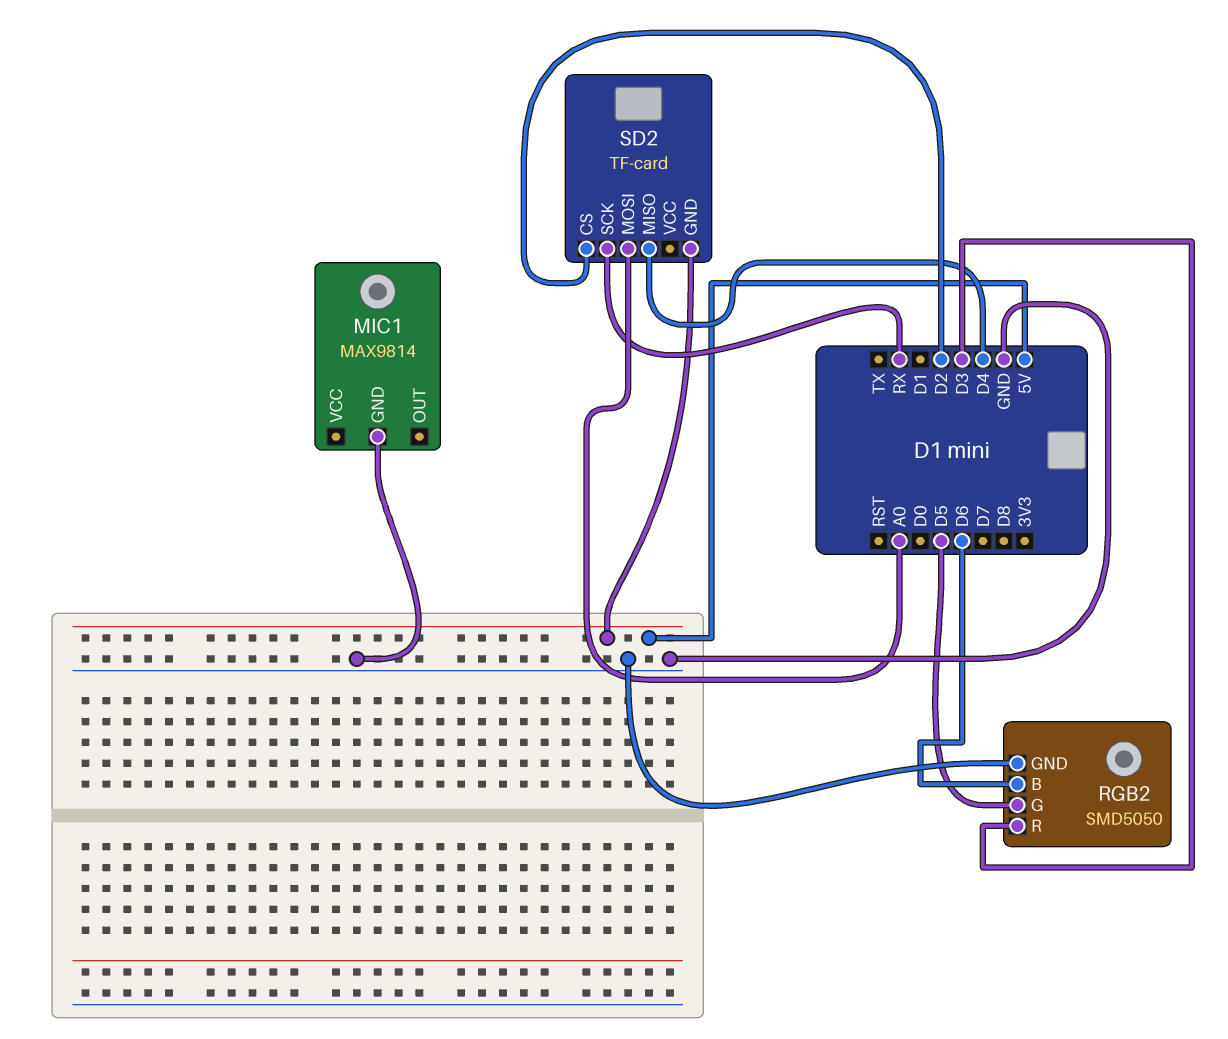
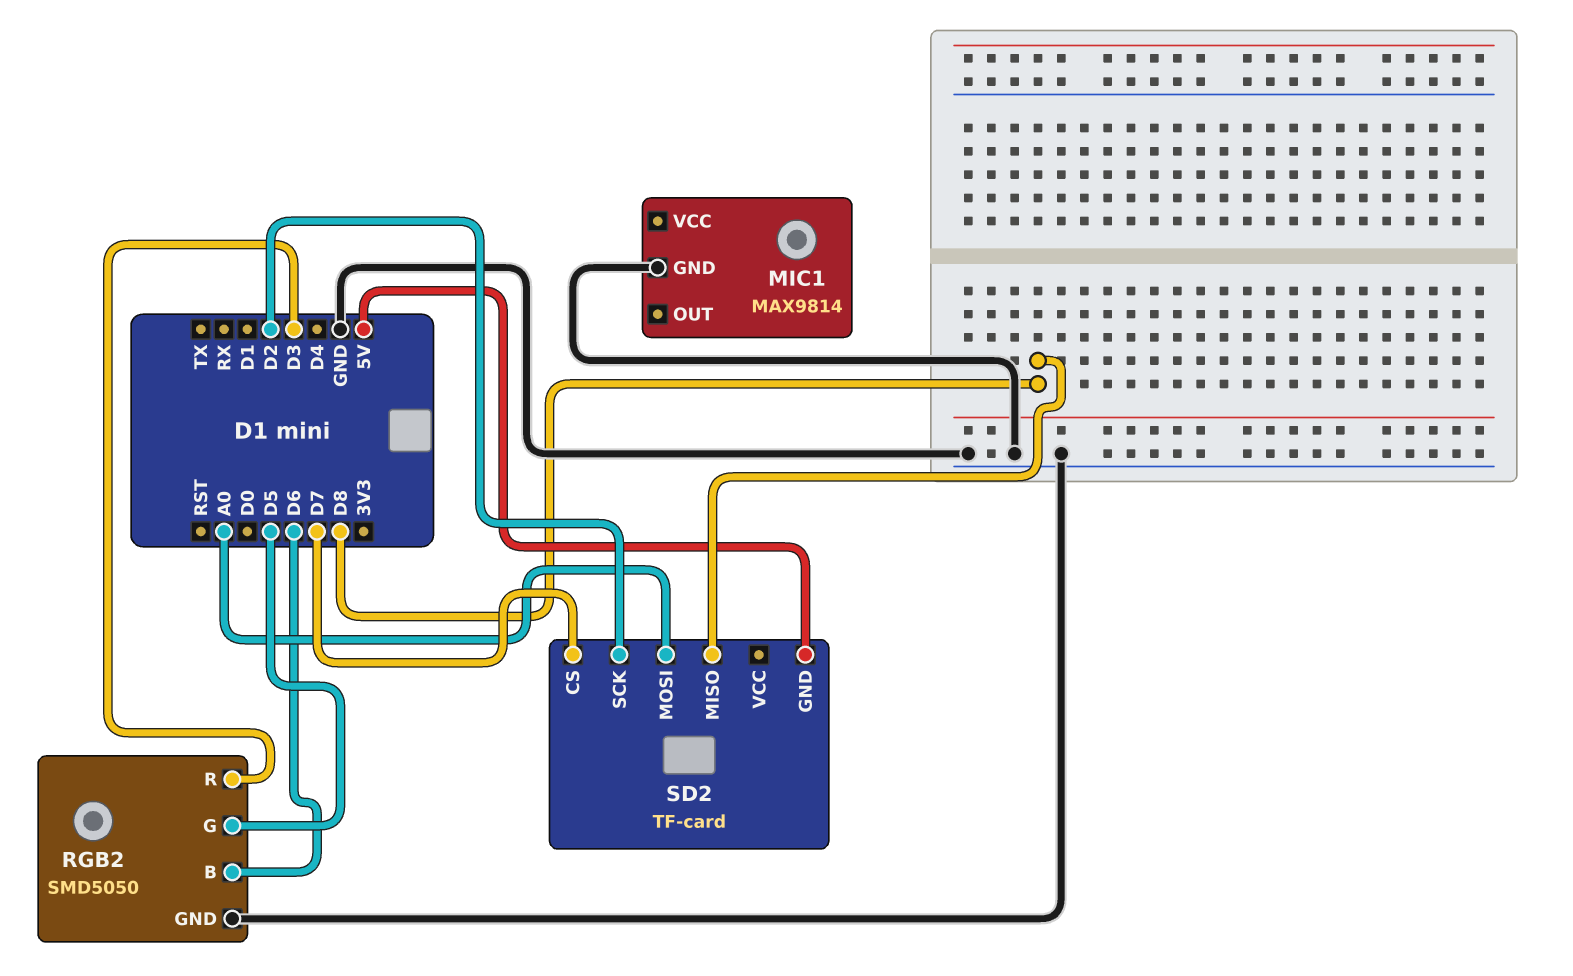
SD2 pin CS: D2 -> D7
SD2 pin MISO: D4 -> D8
SD2 pin SCK: RX -> D2

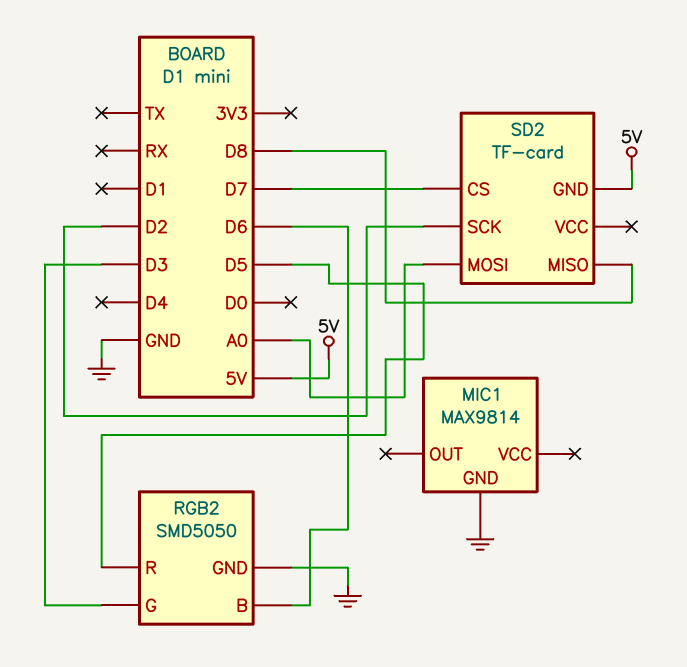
RGB2 pin G: D5 -> D3
RGB2 pin R: D3 -> D5

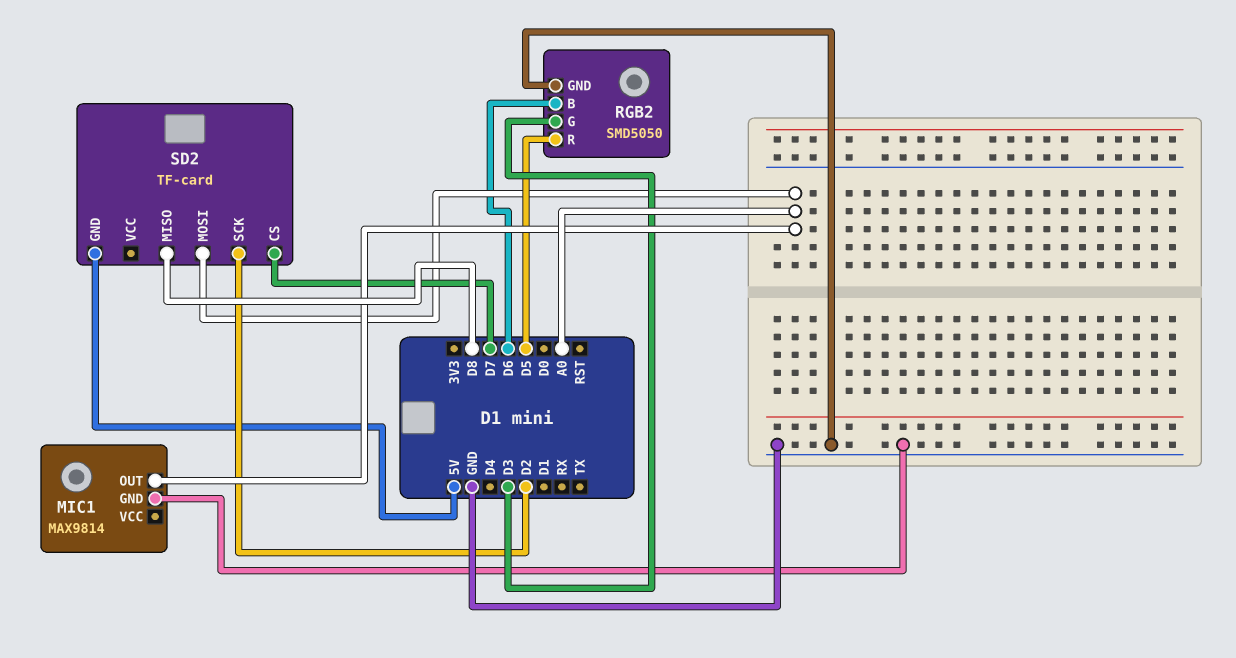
MIC1 pin OUT: none -> A0

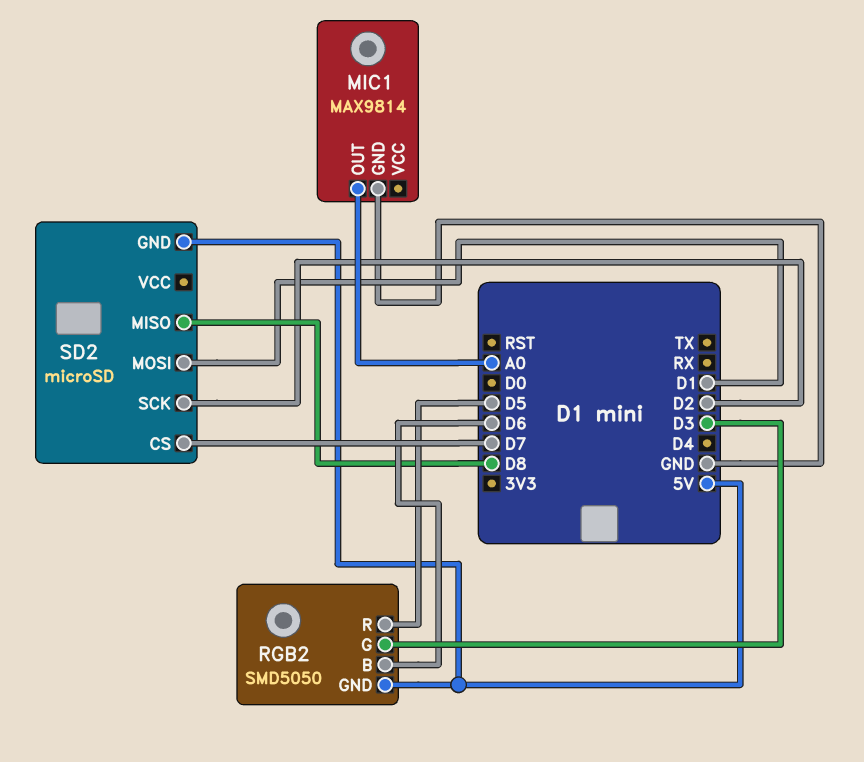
RGB2 pin GND: GND -> 5V
SD2: TF-card -> microSD
SD2 pin MOSI: A0 -> D1

